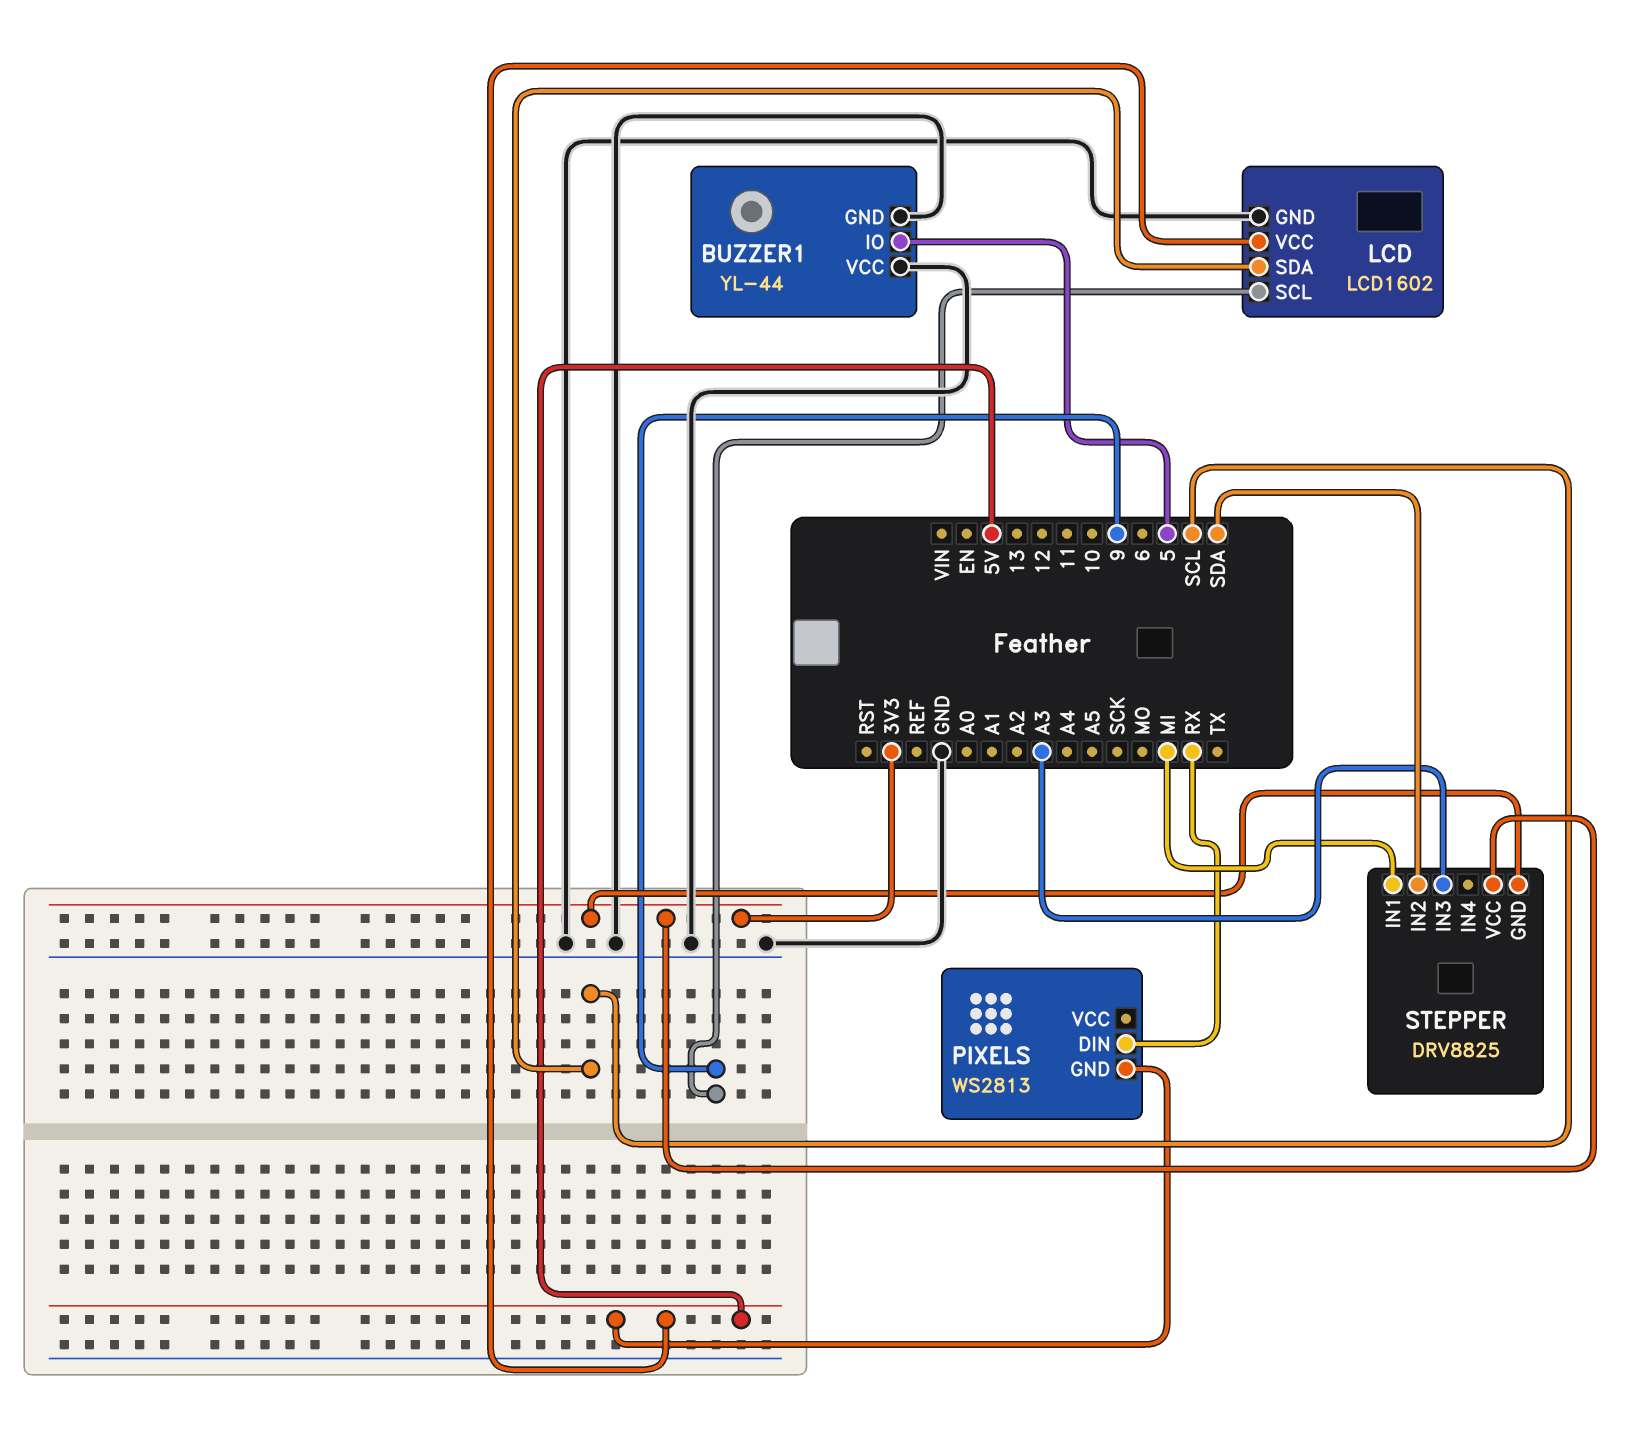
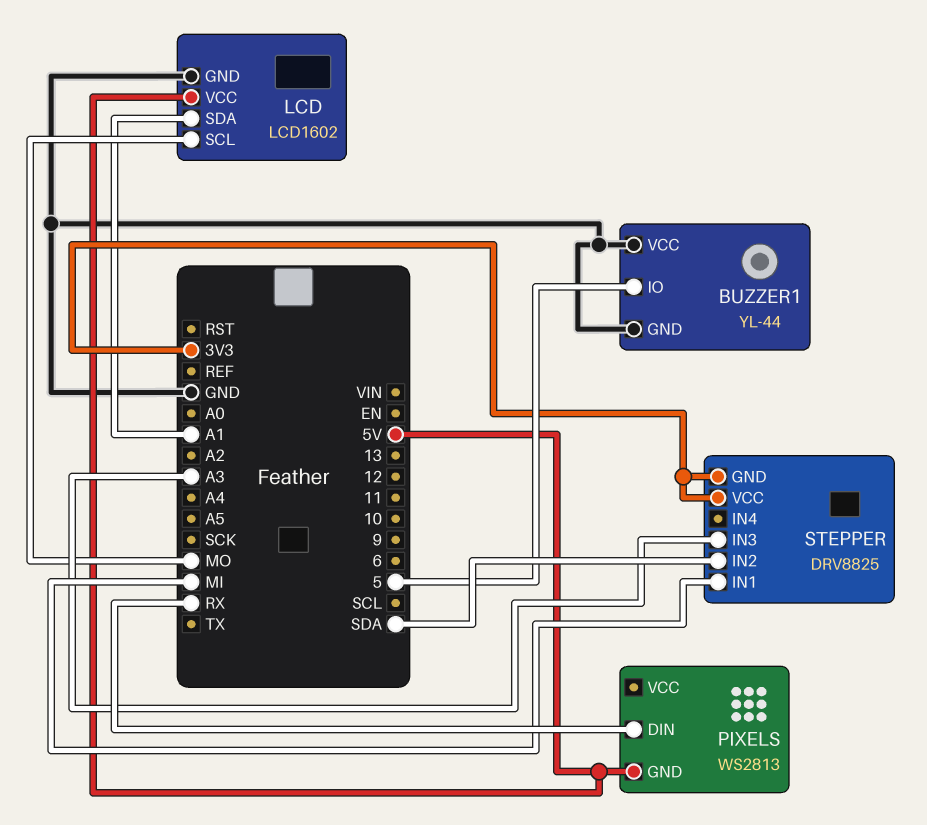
LCD pin SCL: 9 -> MO
LCD pin SDA: SCL -> A1

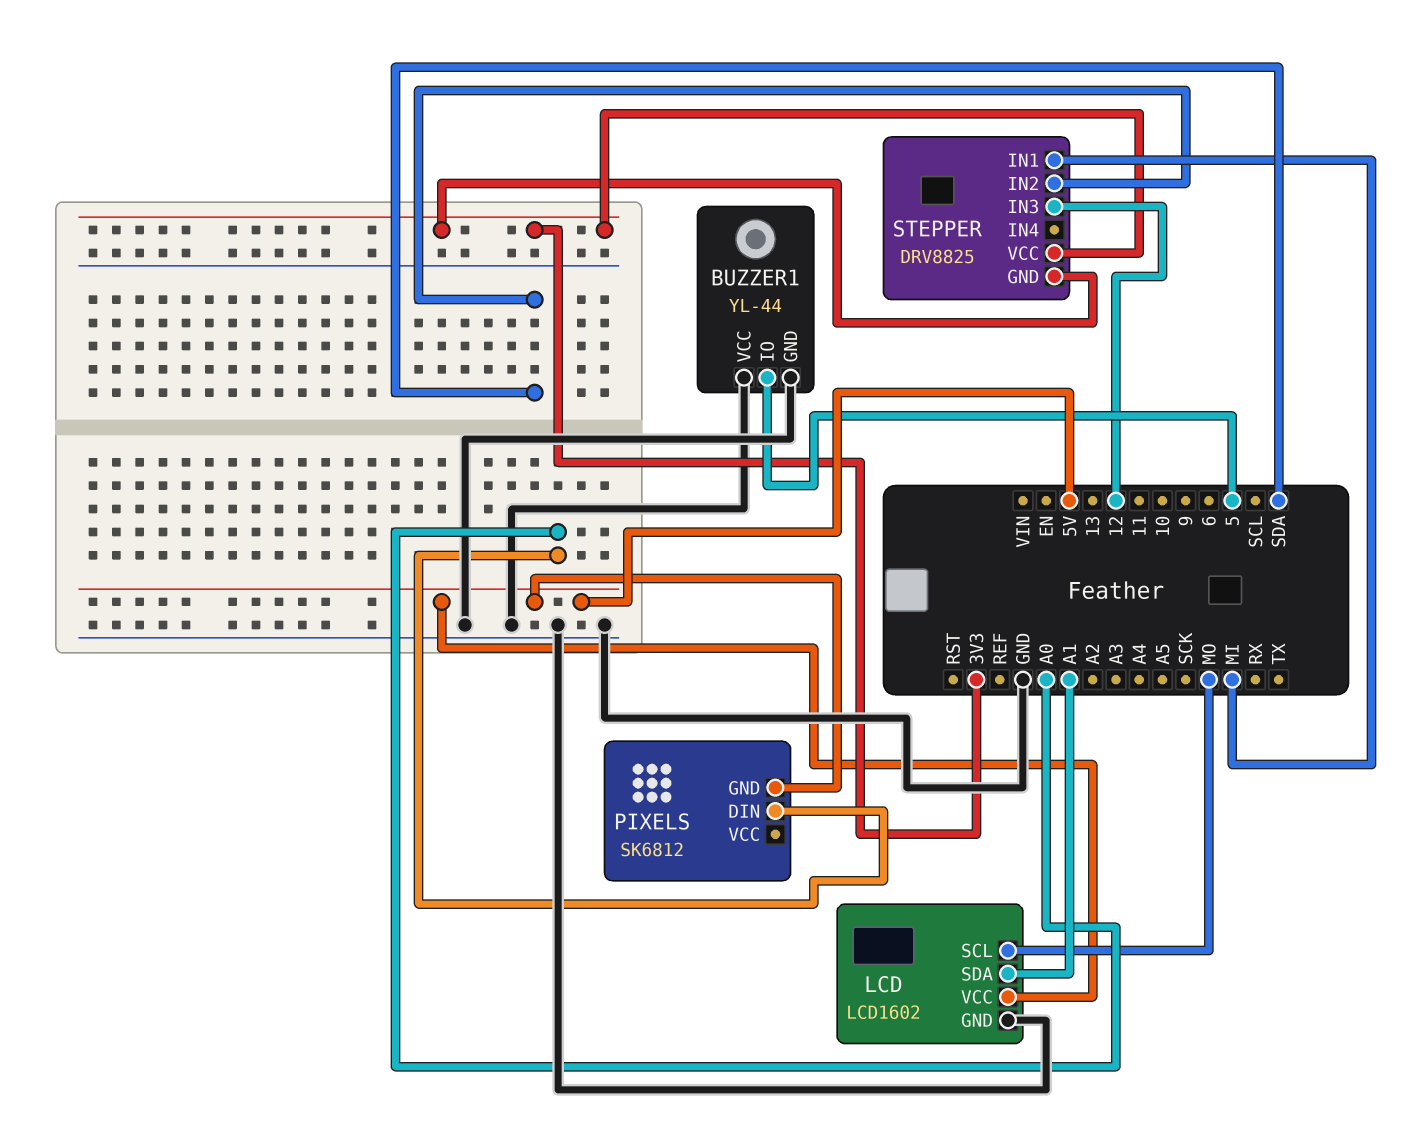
PIXELS: WS2813 -> SK6812
PIXELS pin DIN: RX -> A0
STEPPER pin IN3: A3 -> 12

